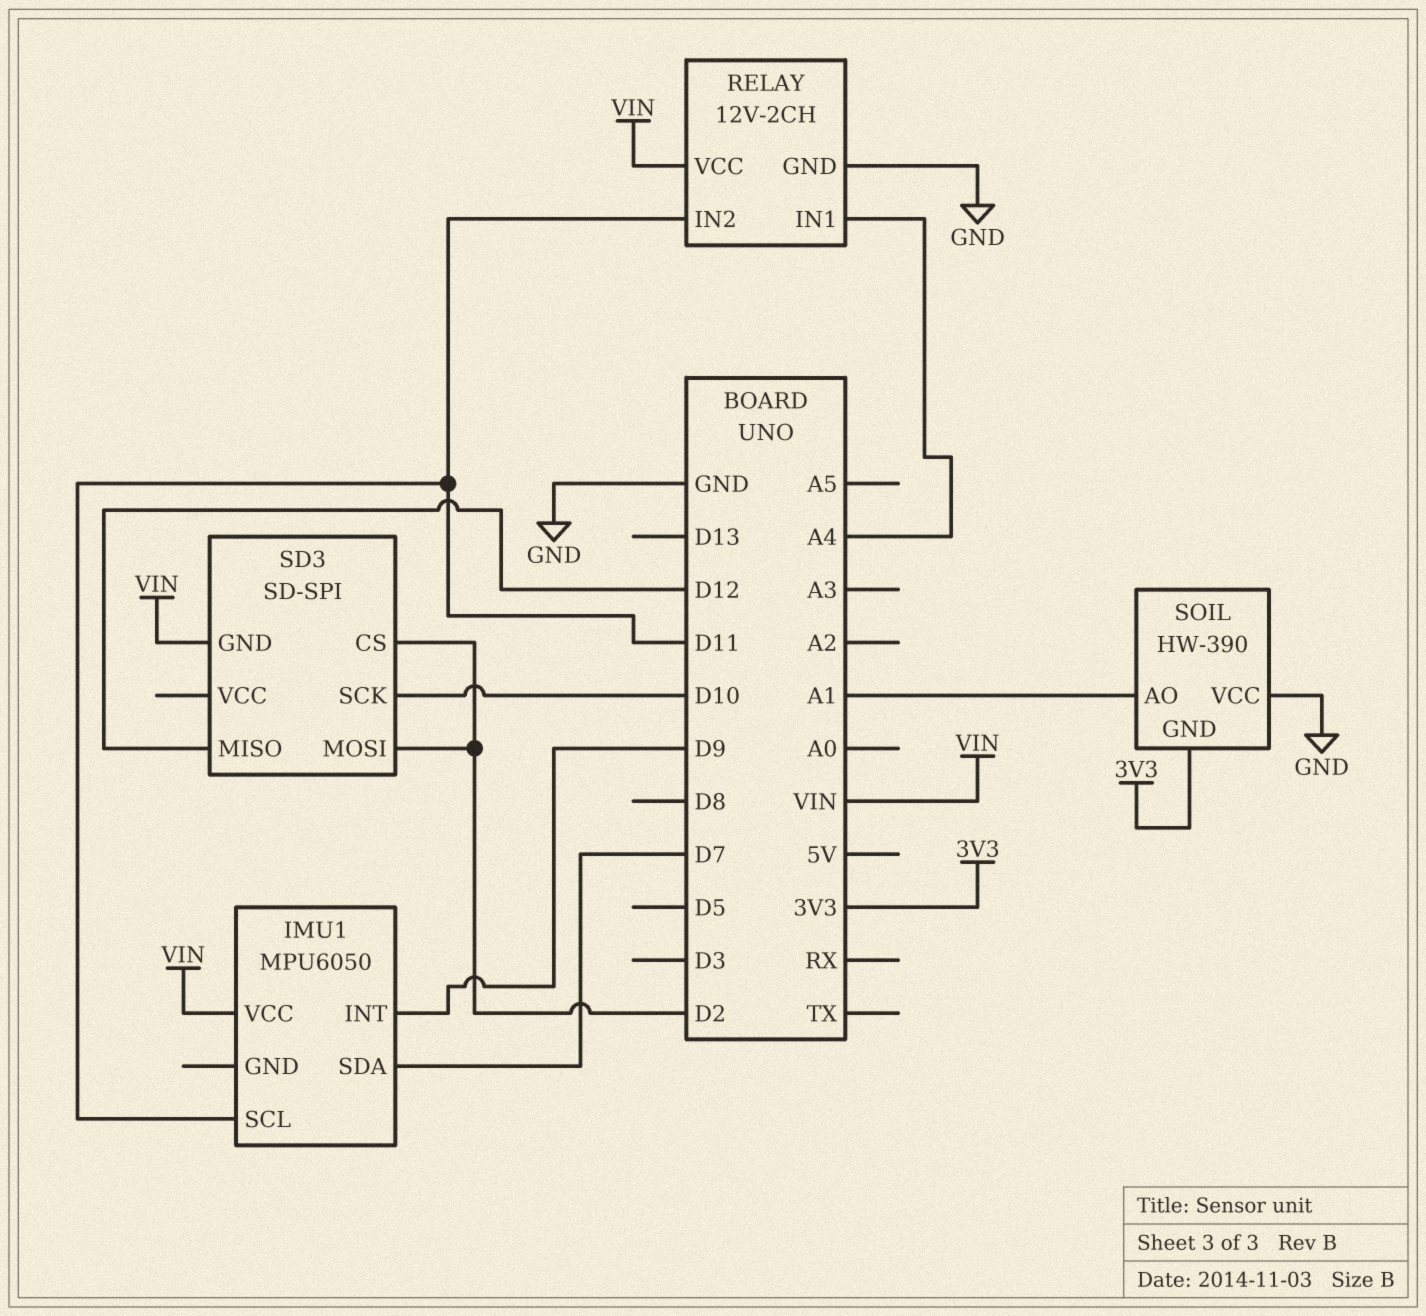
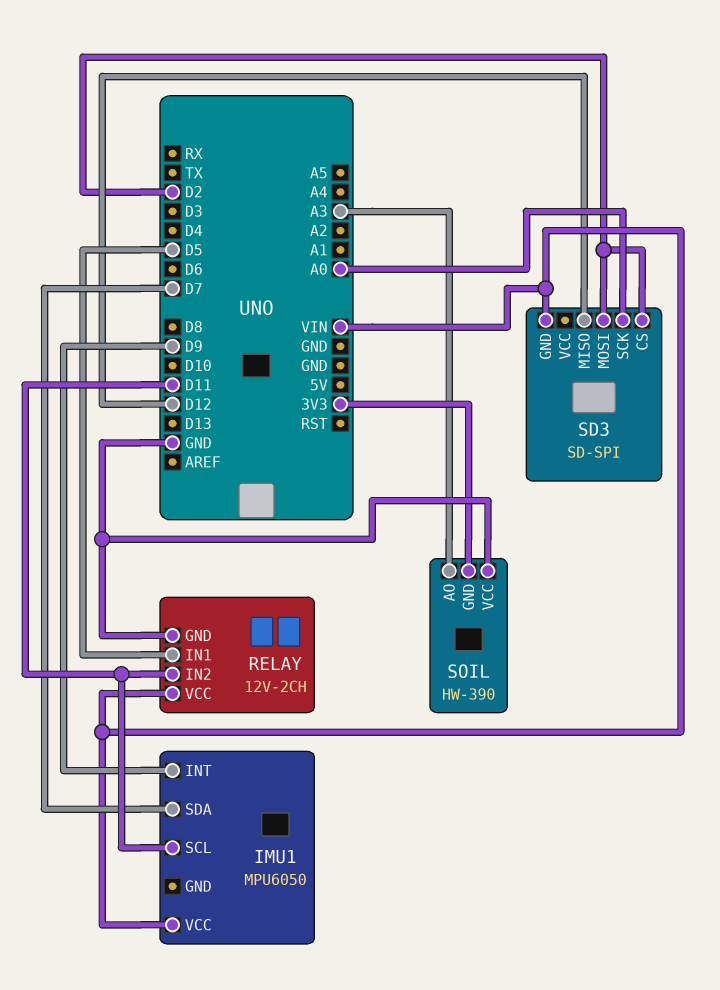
RELAY pin IN1: A4 -> D5
SD3 pin SCK: D10 -> A0
SOIL pin AO: A1 -> A3

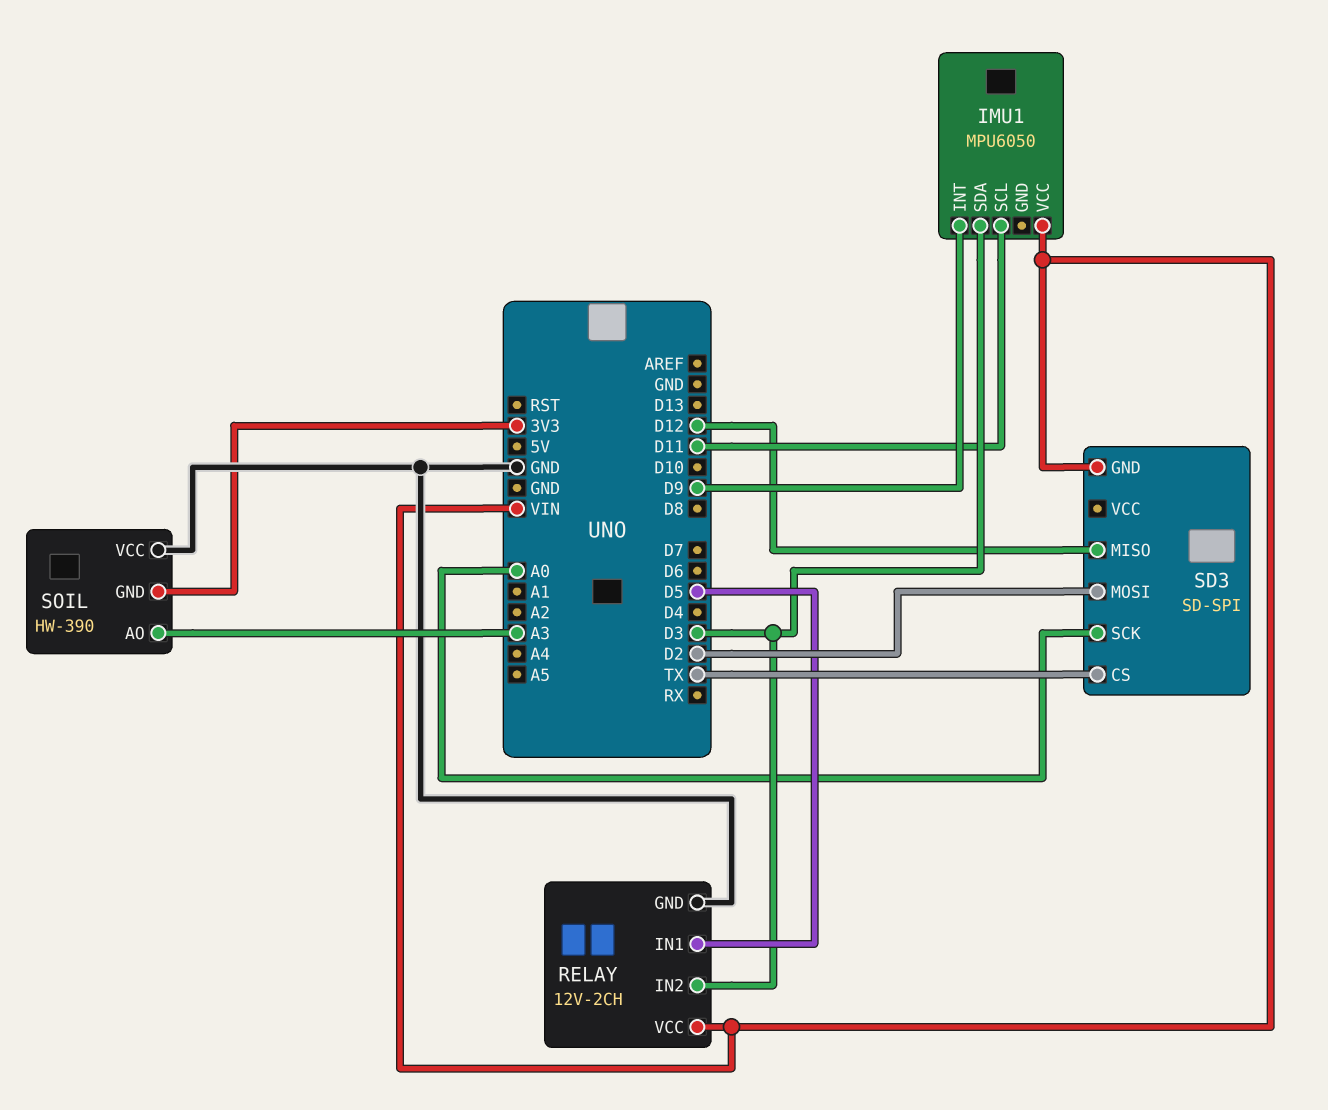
IMU1 pin SDA: D7 -> D3
RELAY pin IN2: D11 -> D3
SD3 pin CS: D2 -> TX

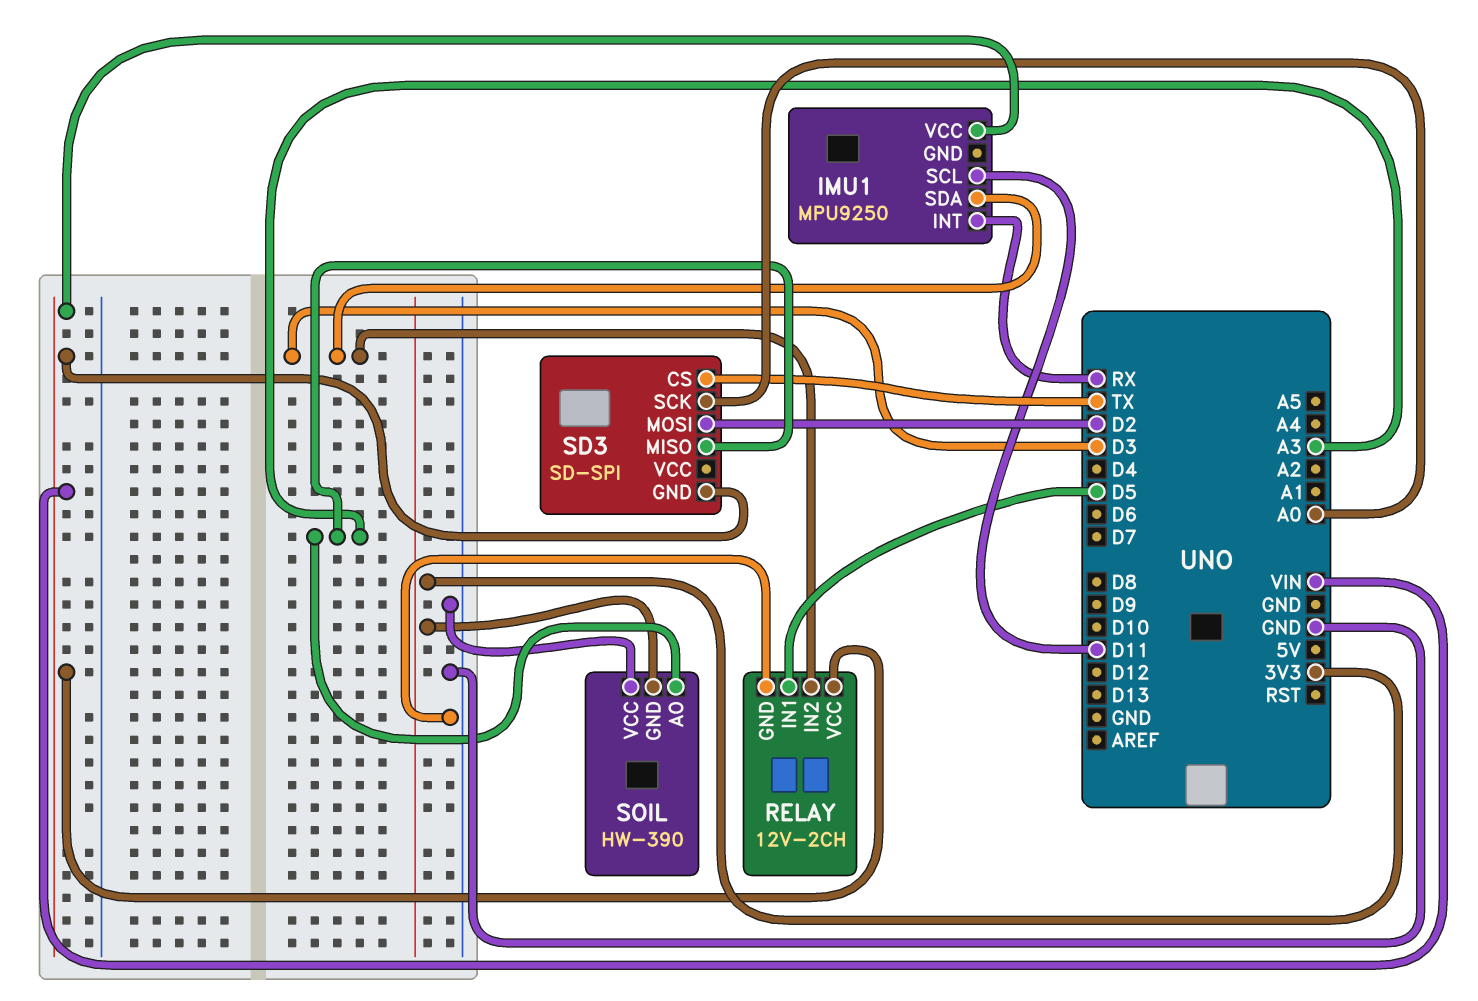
IMU1: MPU6050 -> MPU9250
IMU1 pin INT: D9 -> RX
SD3 pin MISO: D12 -> A3

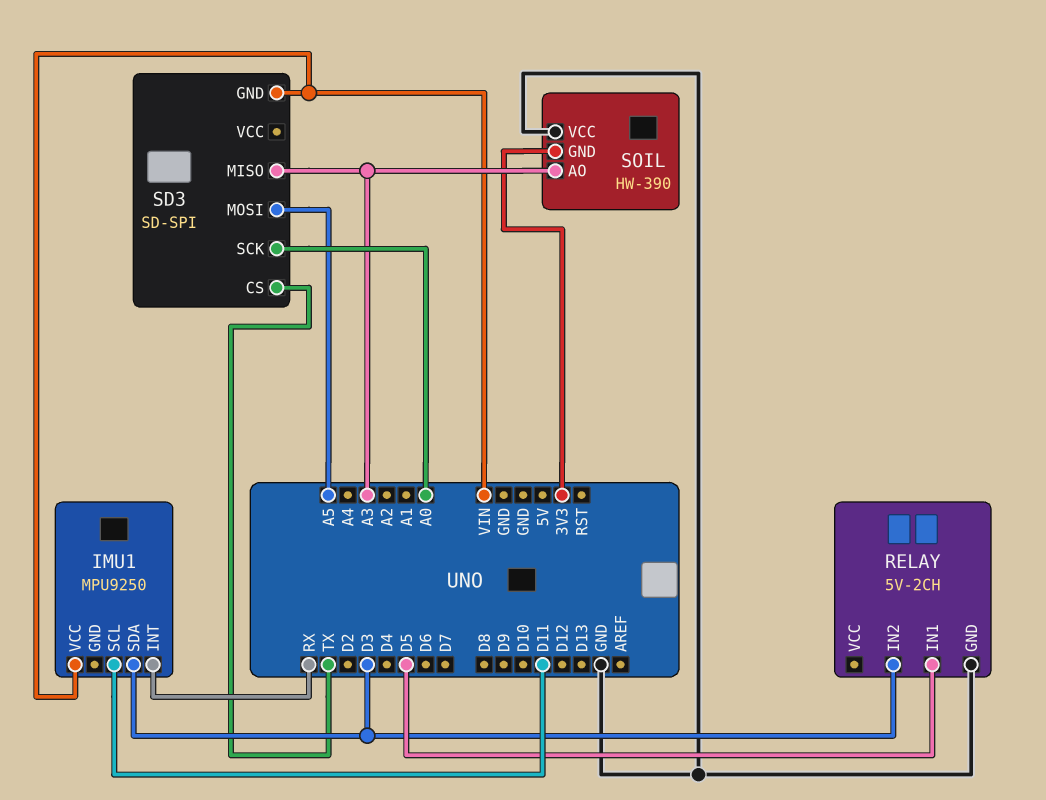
RELAY: 12V-2CH -> 5V-2CH
RELAY pin VCC: VIN -> none
SD3 pin MOSI: D2 -> A5

